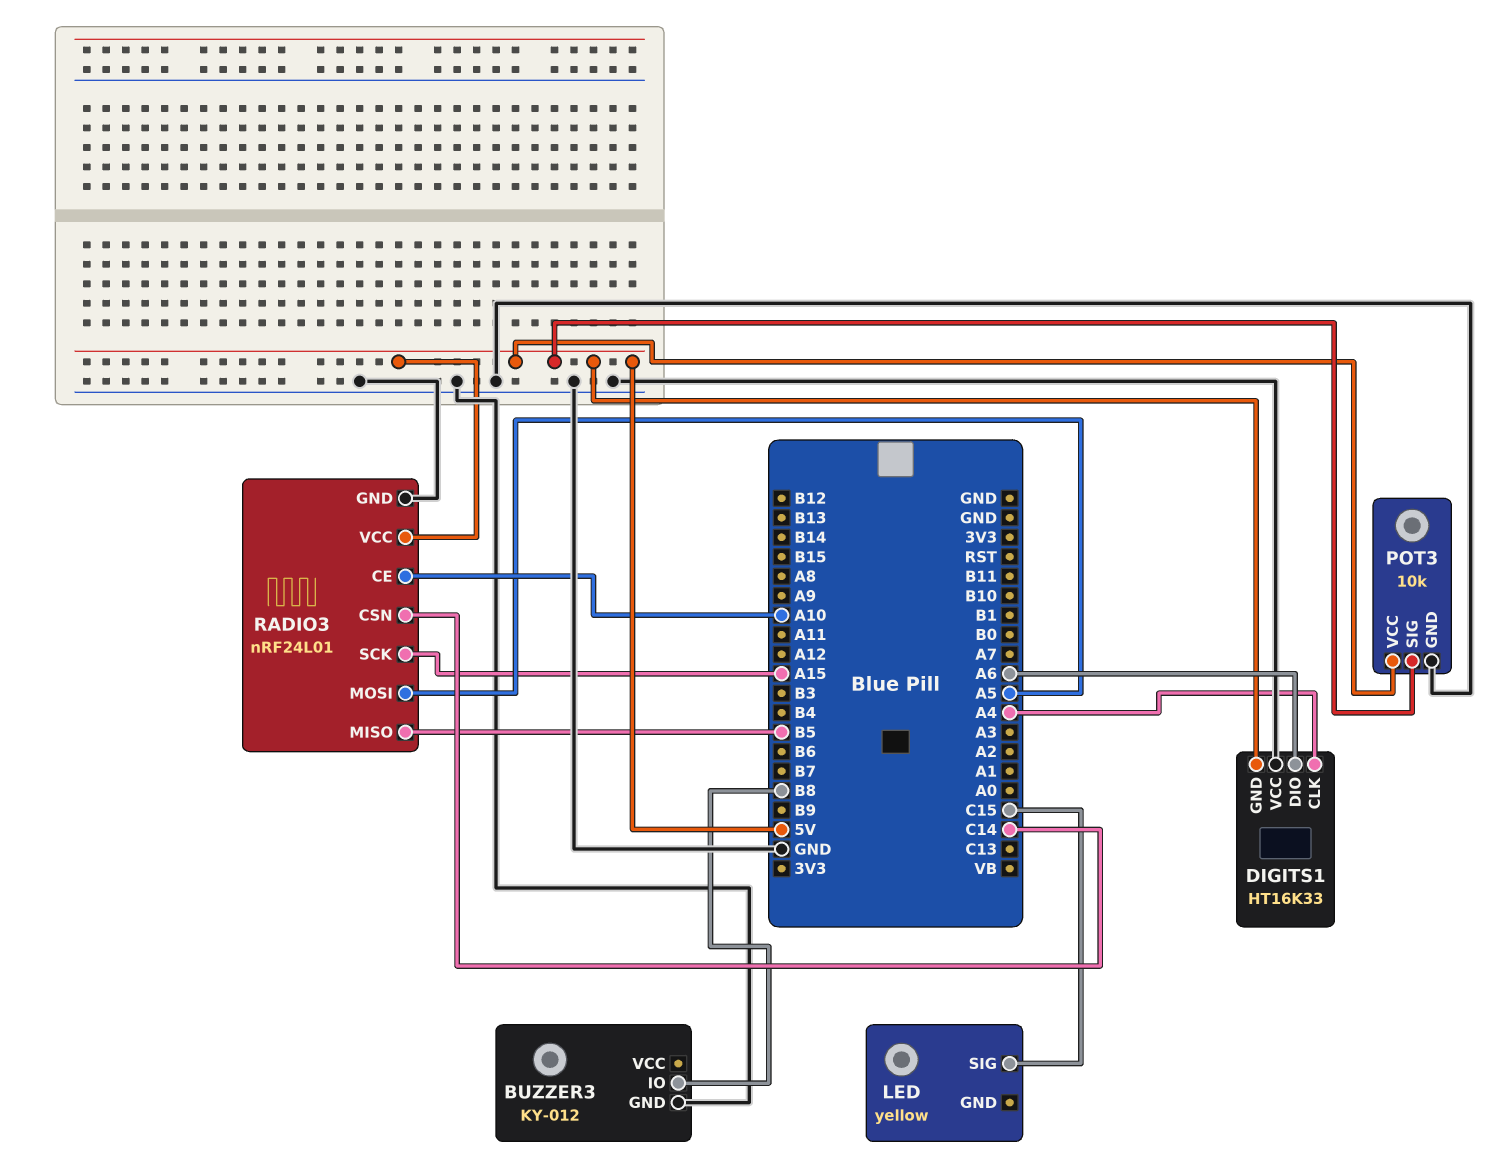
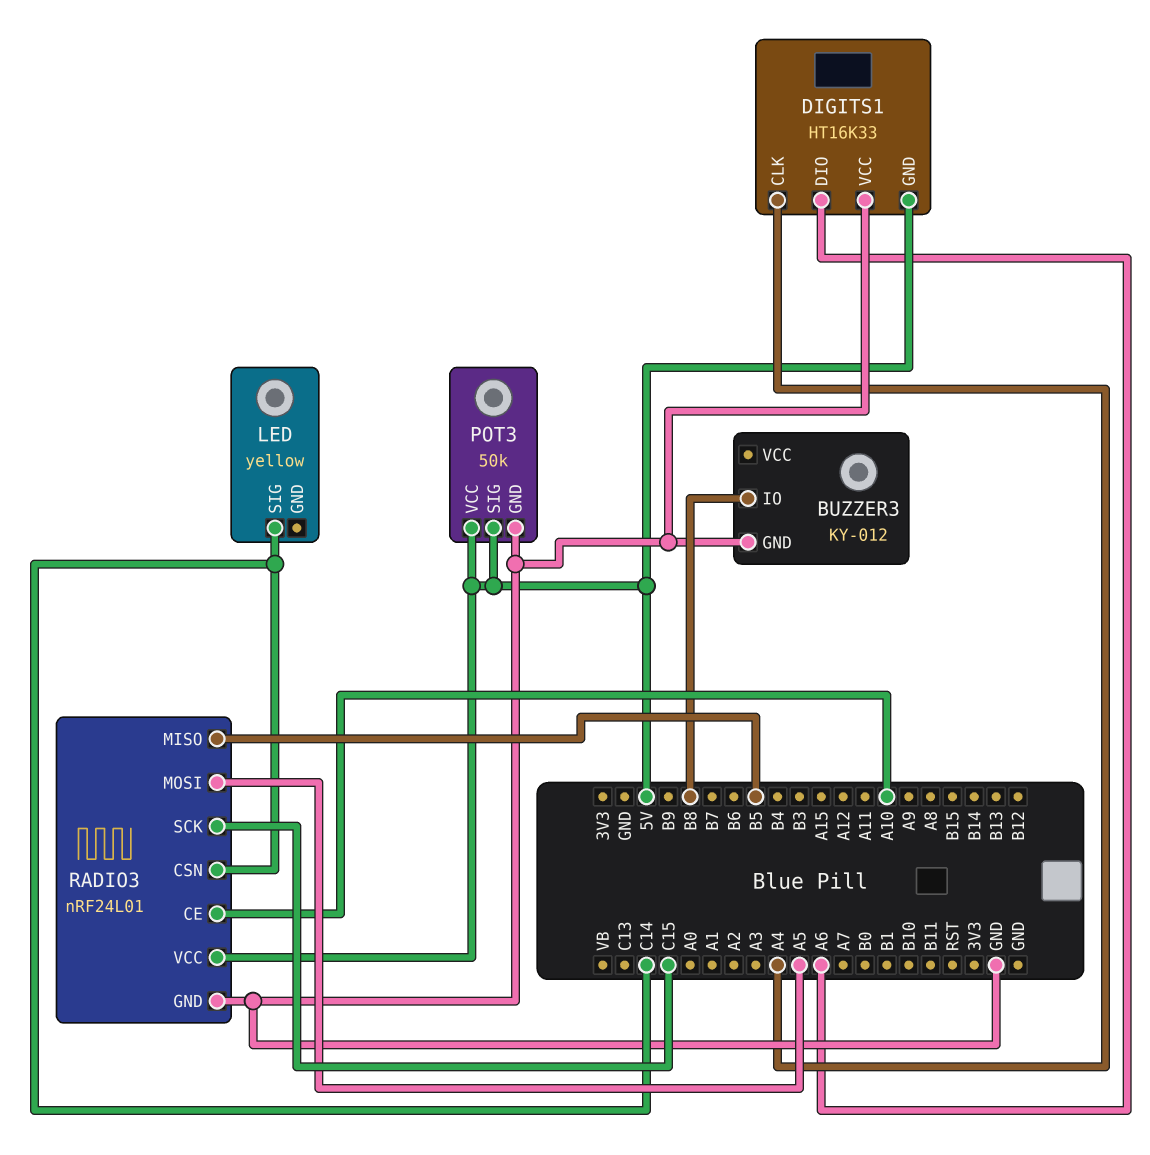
LED pin SIG: C15 -> C14
POT3: 10k -> 50k
RADIO3 pin SCK: A15 -> C15

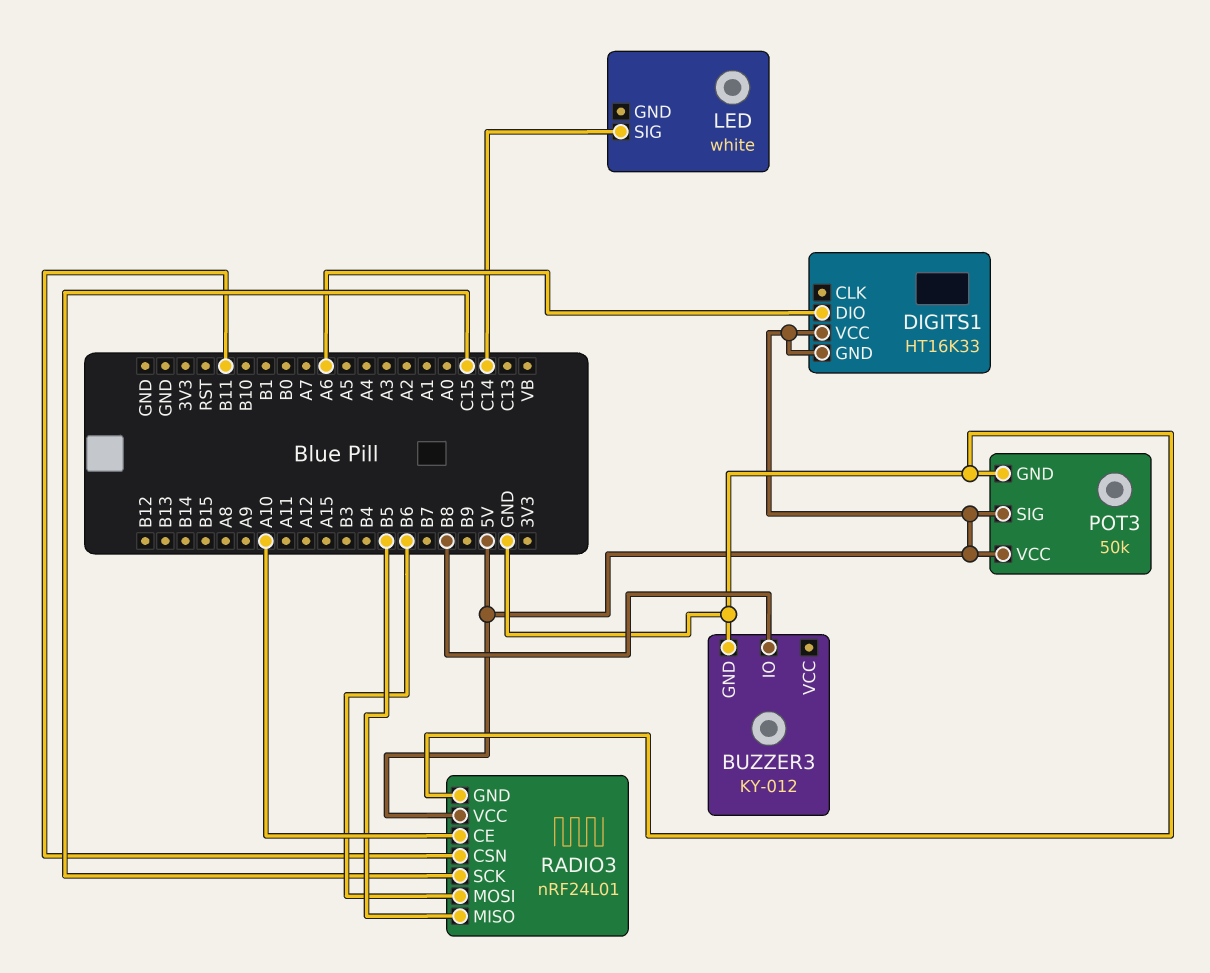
DIGITS1 pin CLK: A4 -> none
DIGITS1 pin VCC: GND -> 5V
LED: yellow -> white
RADIO3 pin CSN: C14 -> B11
RADIO3 pin MOSI: A5 -> B6

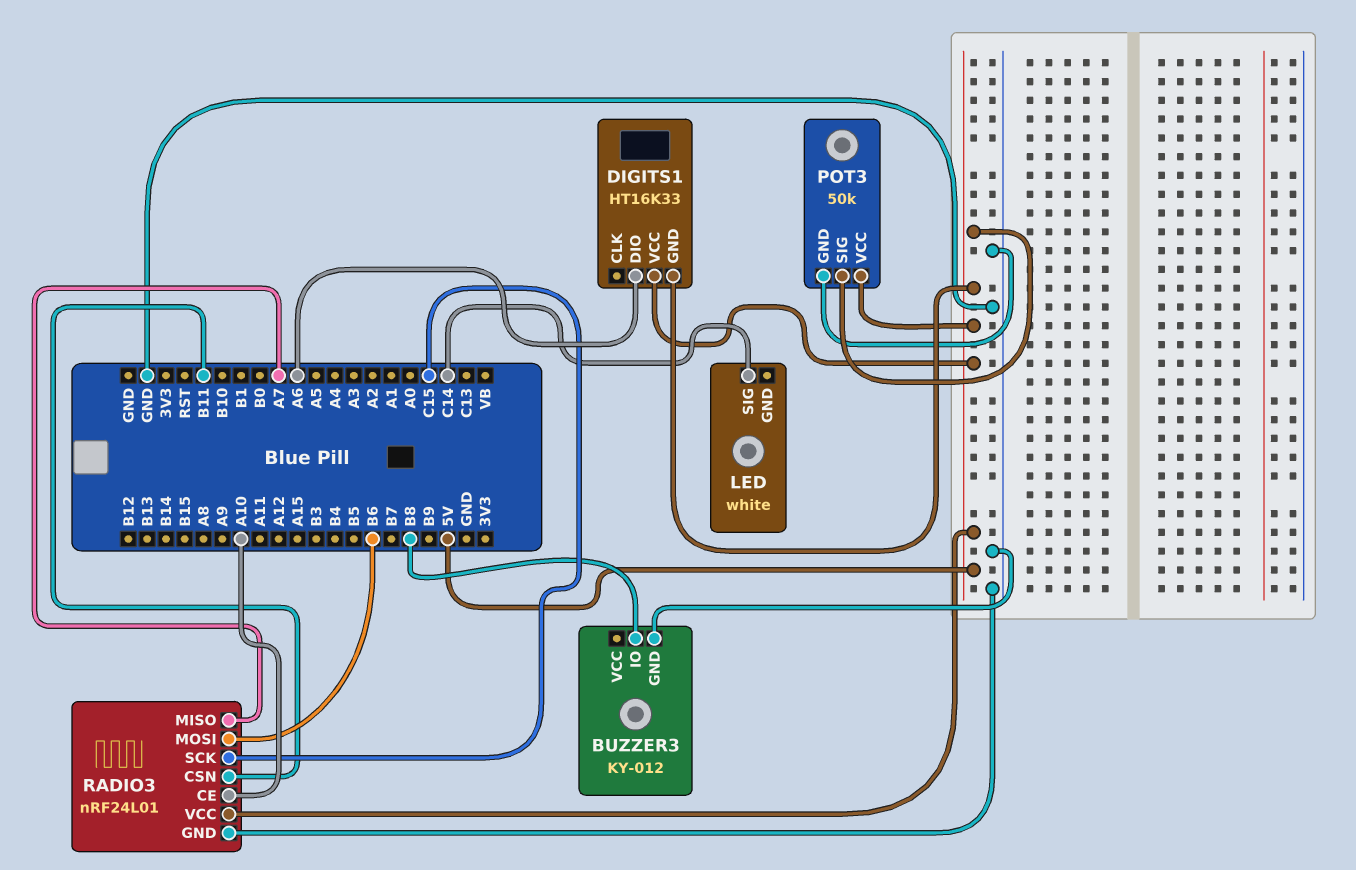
RADIO3 pin MISO: B5 -> A7

